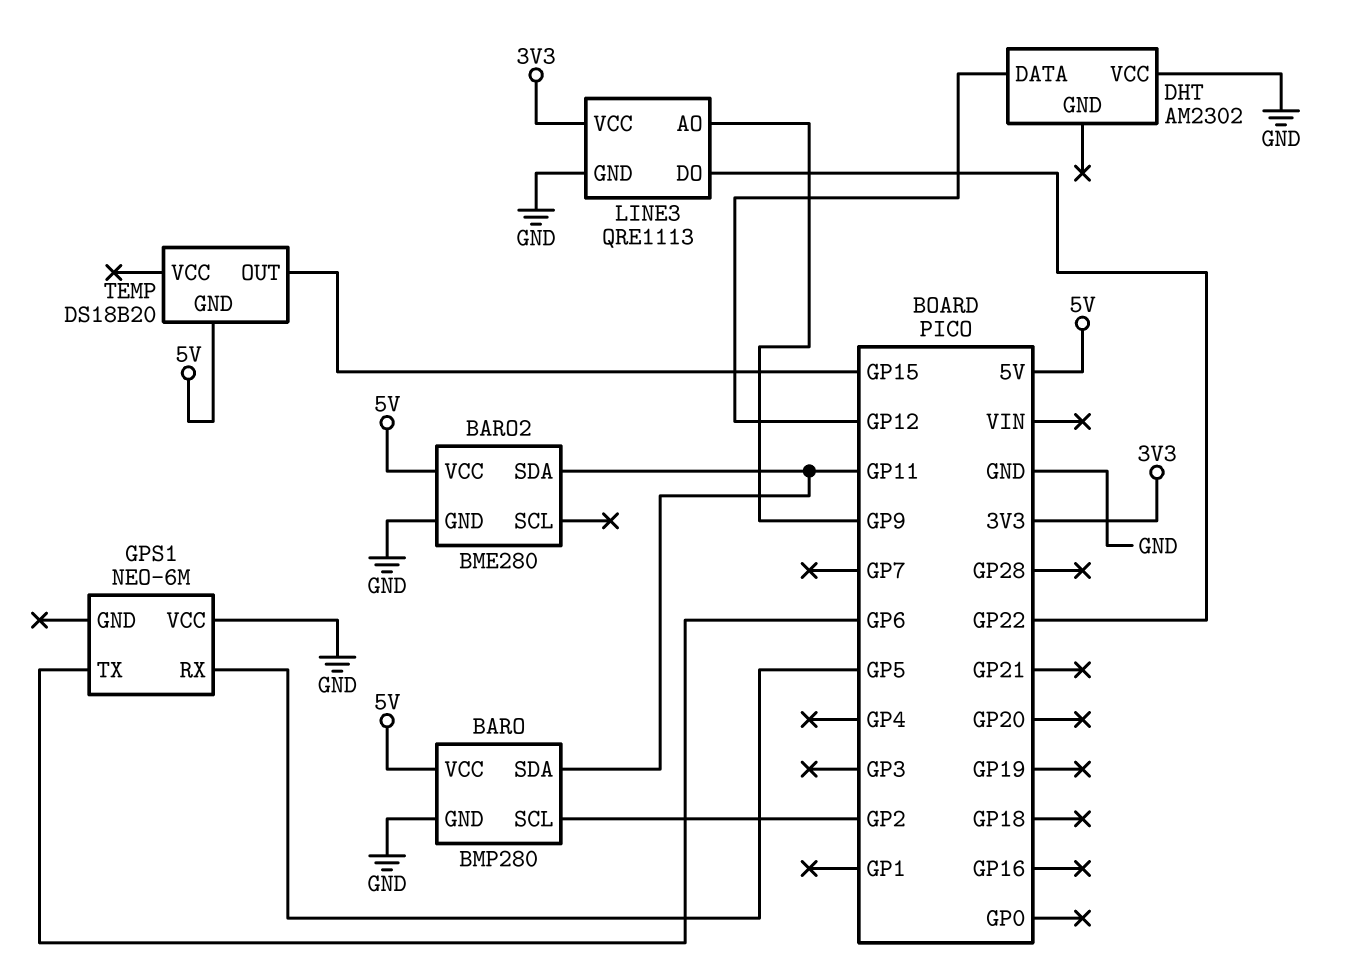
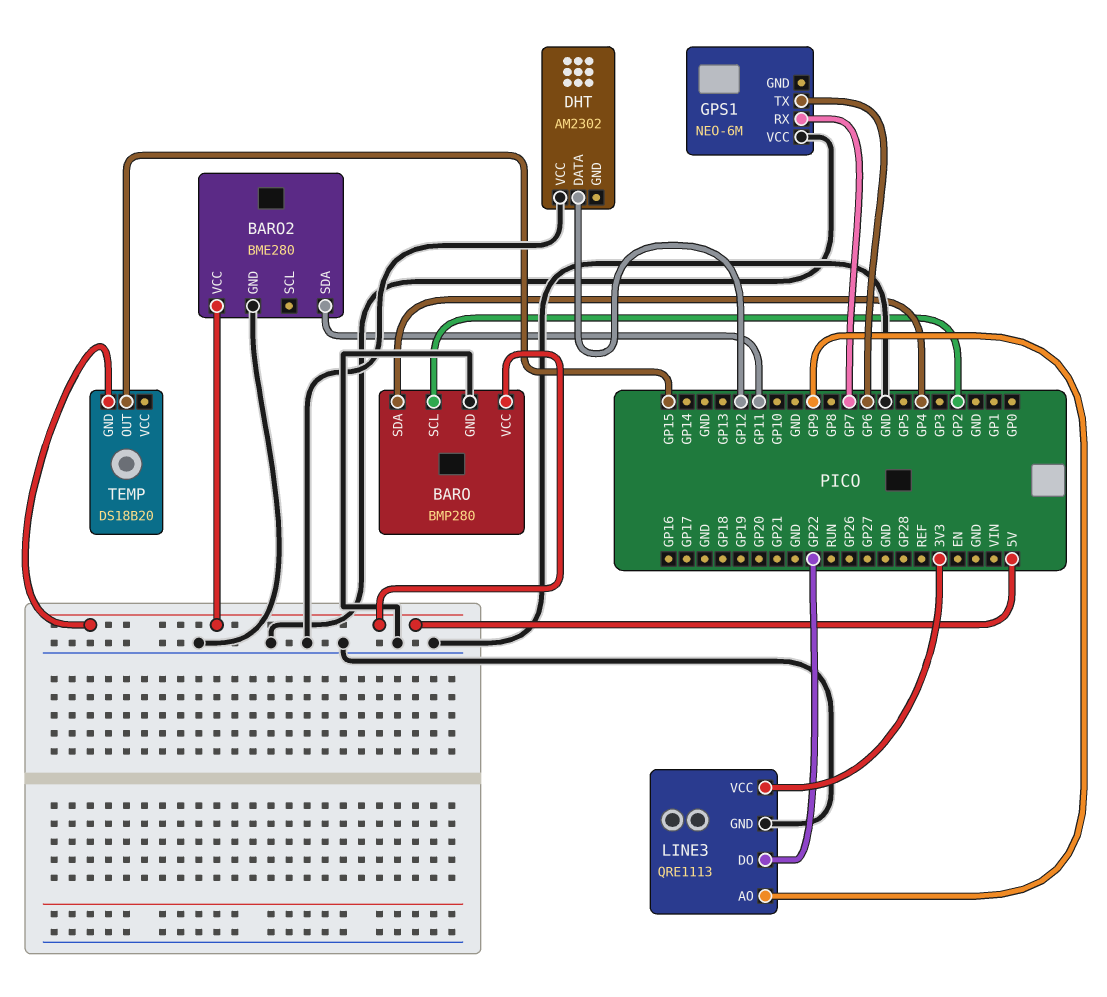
BARO pin SDA: GP11 -> GP4
GPS1 pin RX: GP5 -> GP7

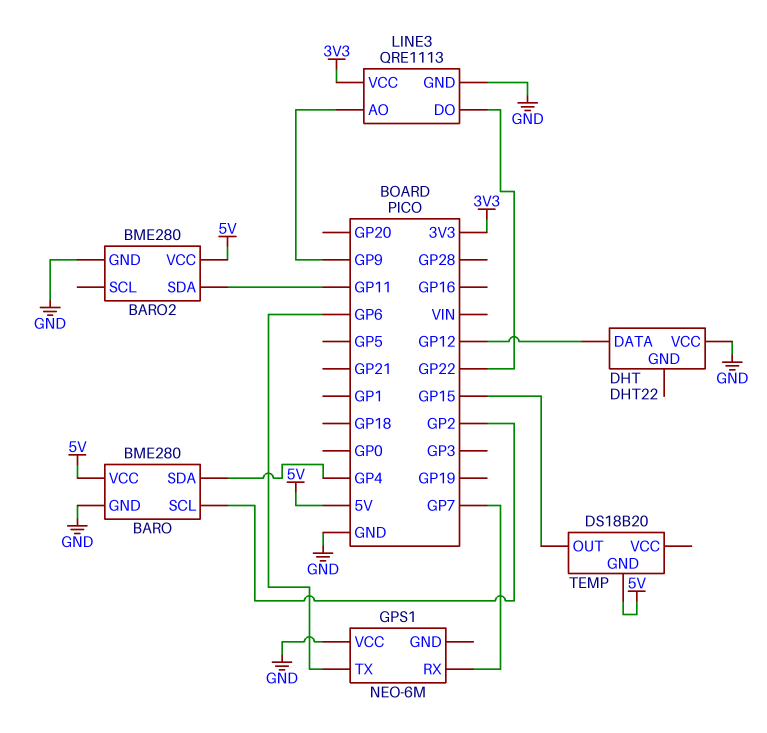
BARO: BMP280 -> BME280
DHT: AM2302 -> DHT22

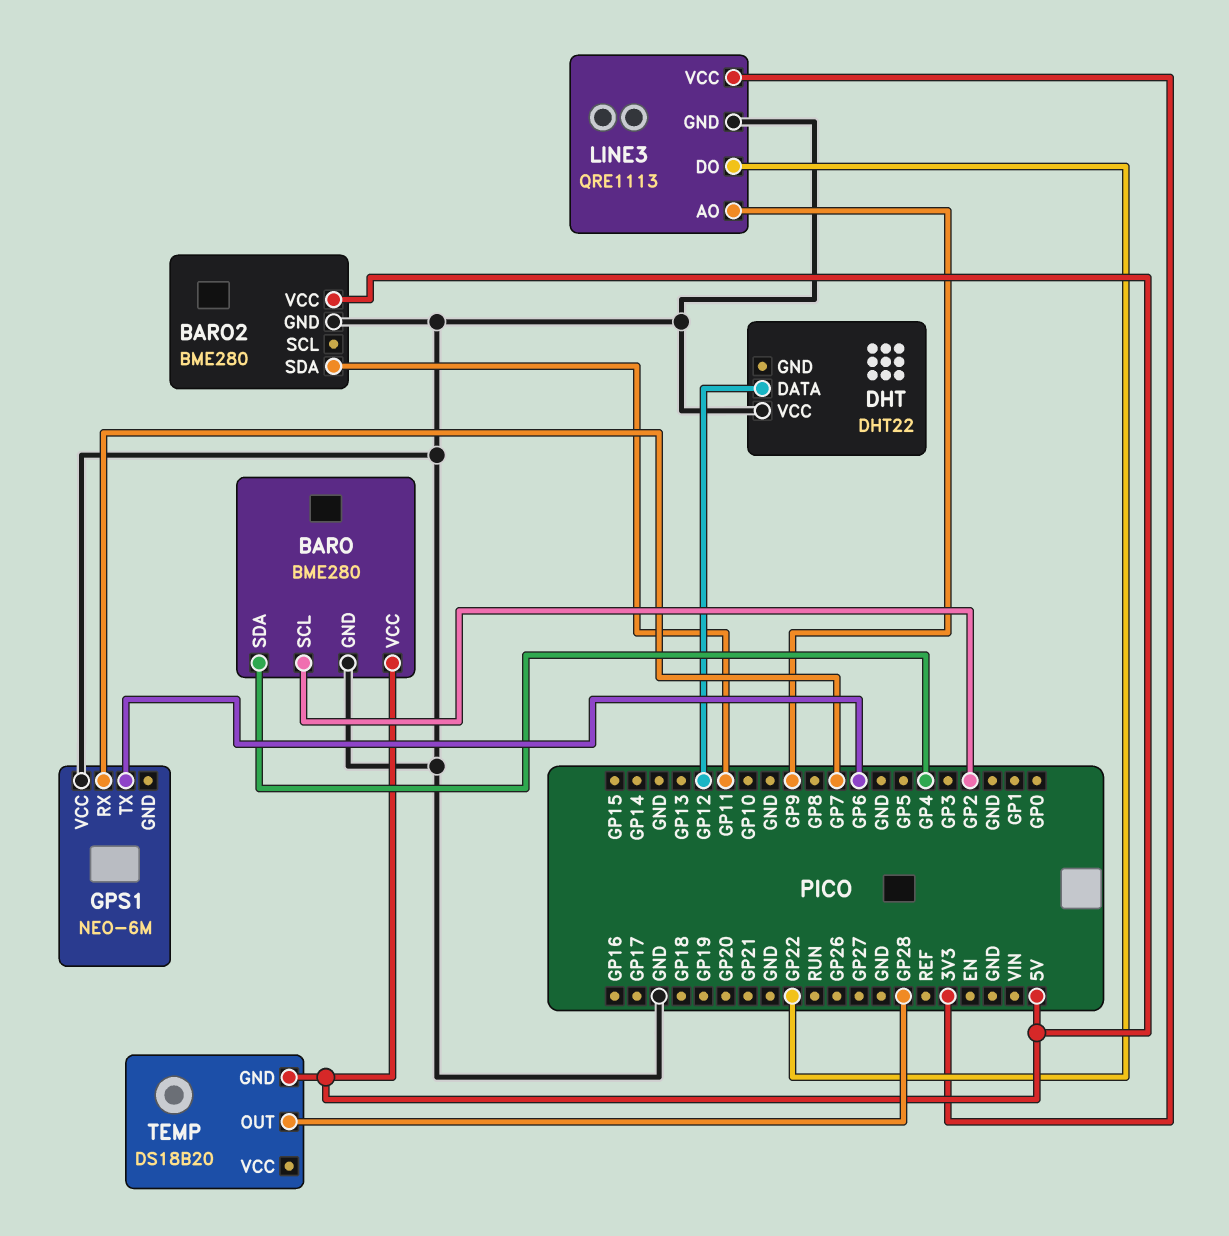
TEMP pin OUT: GP15 -> GP28

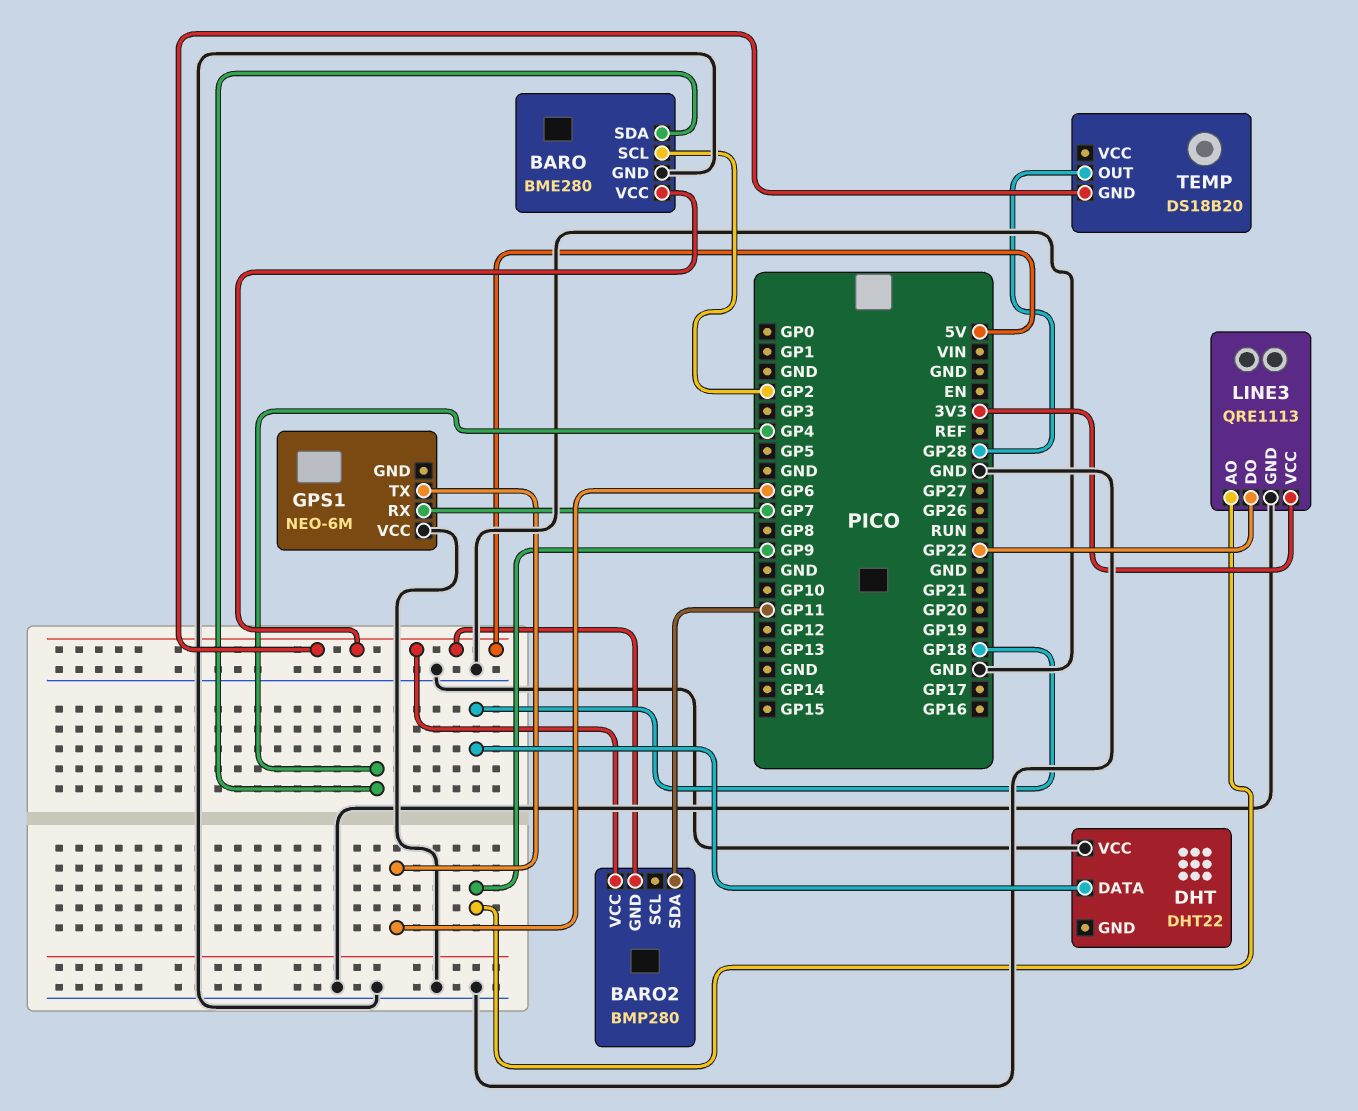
BARO2: BME280 -> BMP280
BARO2 pin GND: GND -> 5V
DHT pin DATA: GP12 -> GP18

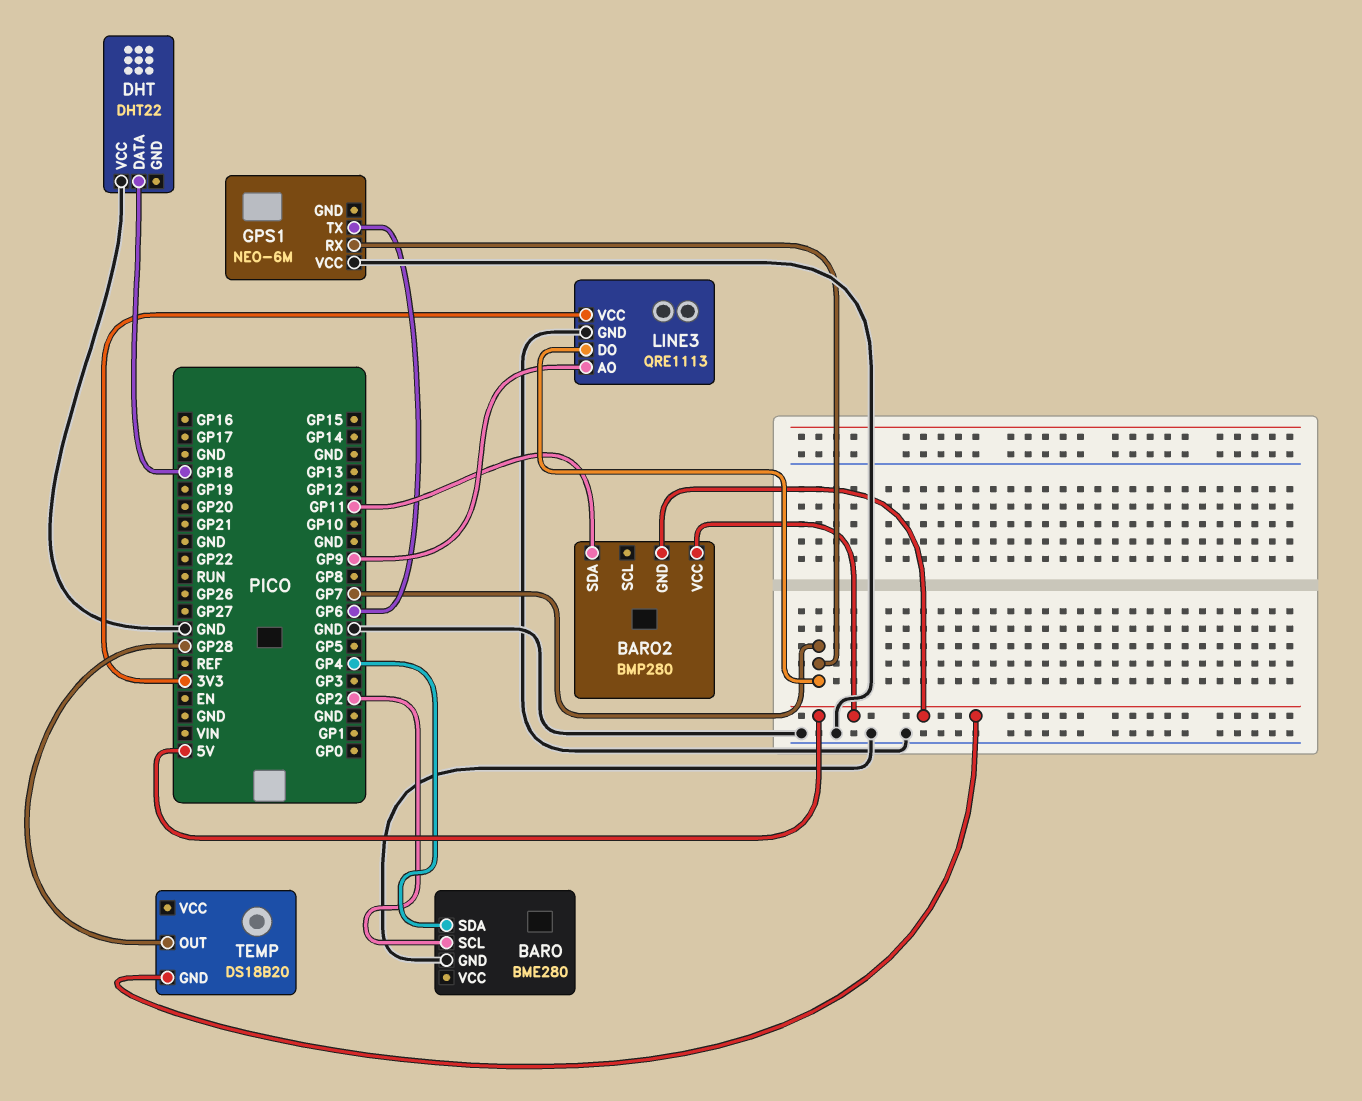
BARO pin VCC: 5V -> none
LINE3 pin DO: GP22 -> GP7

